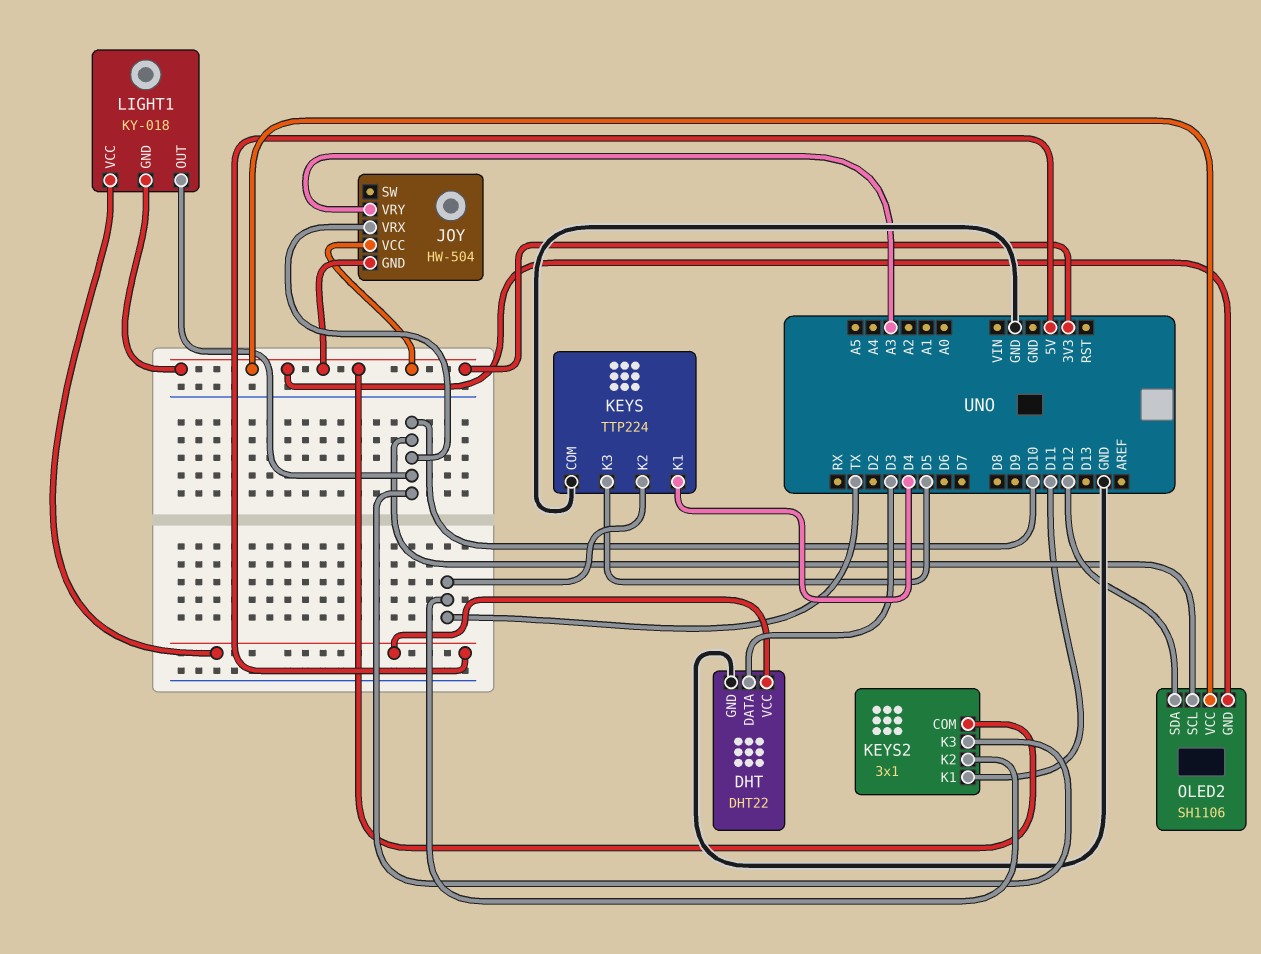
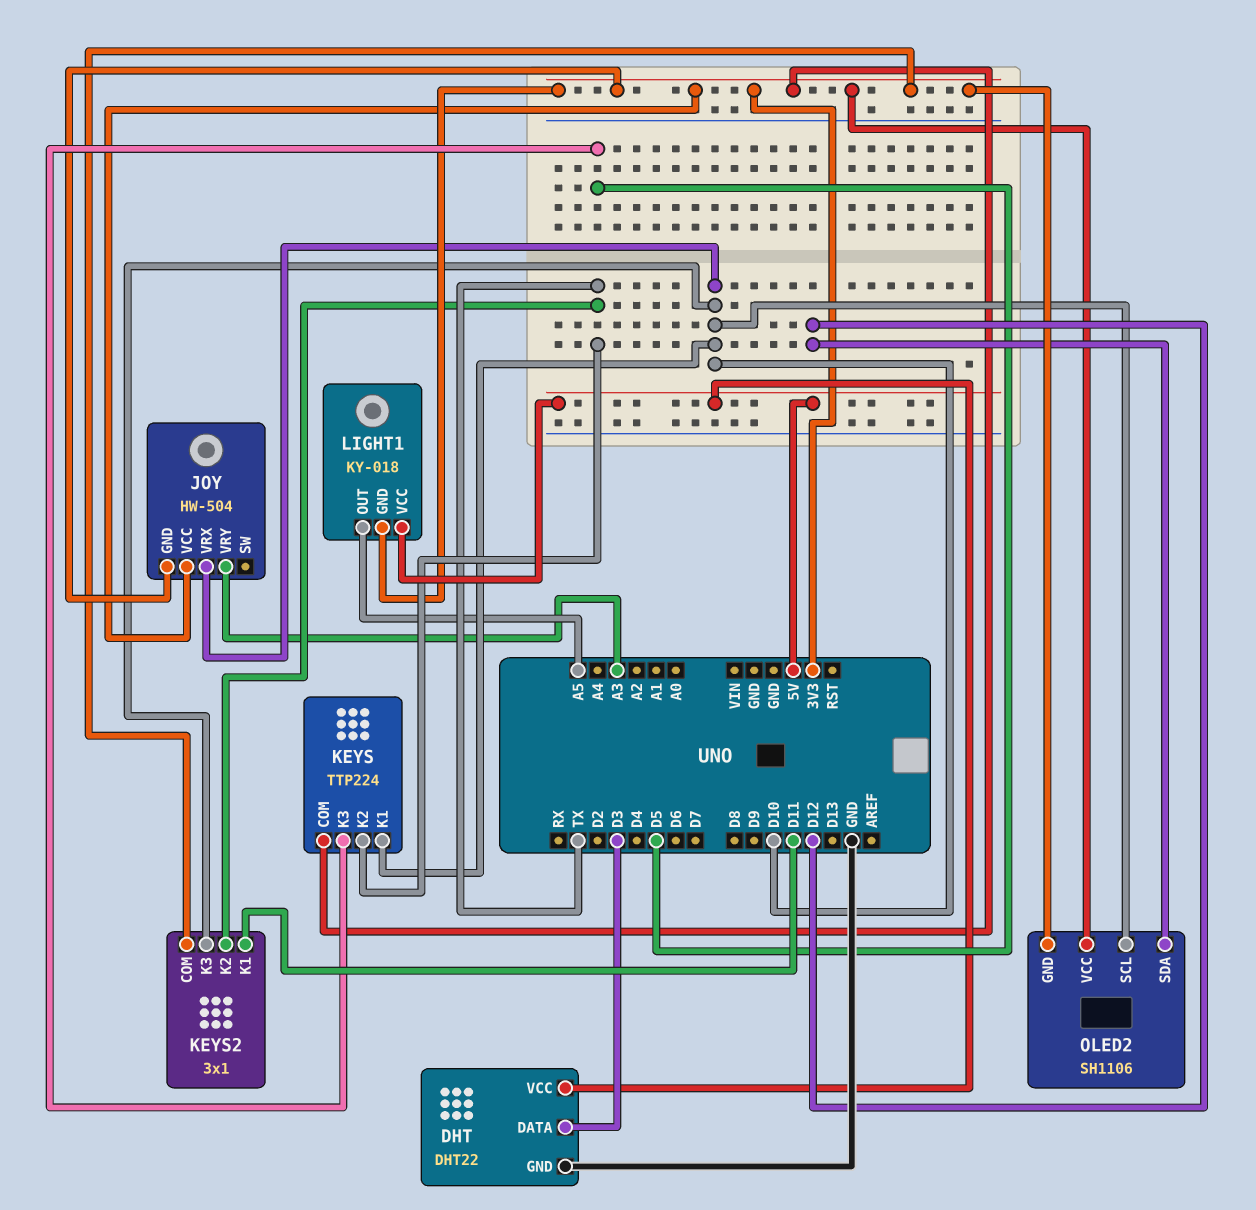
KEYS pin COM: GND -> 3V3
KEYS pin K1: D4 -> D10
LIGHT1 pin OUT: D10 -> A5

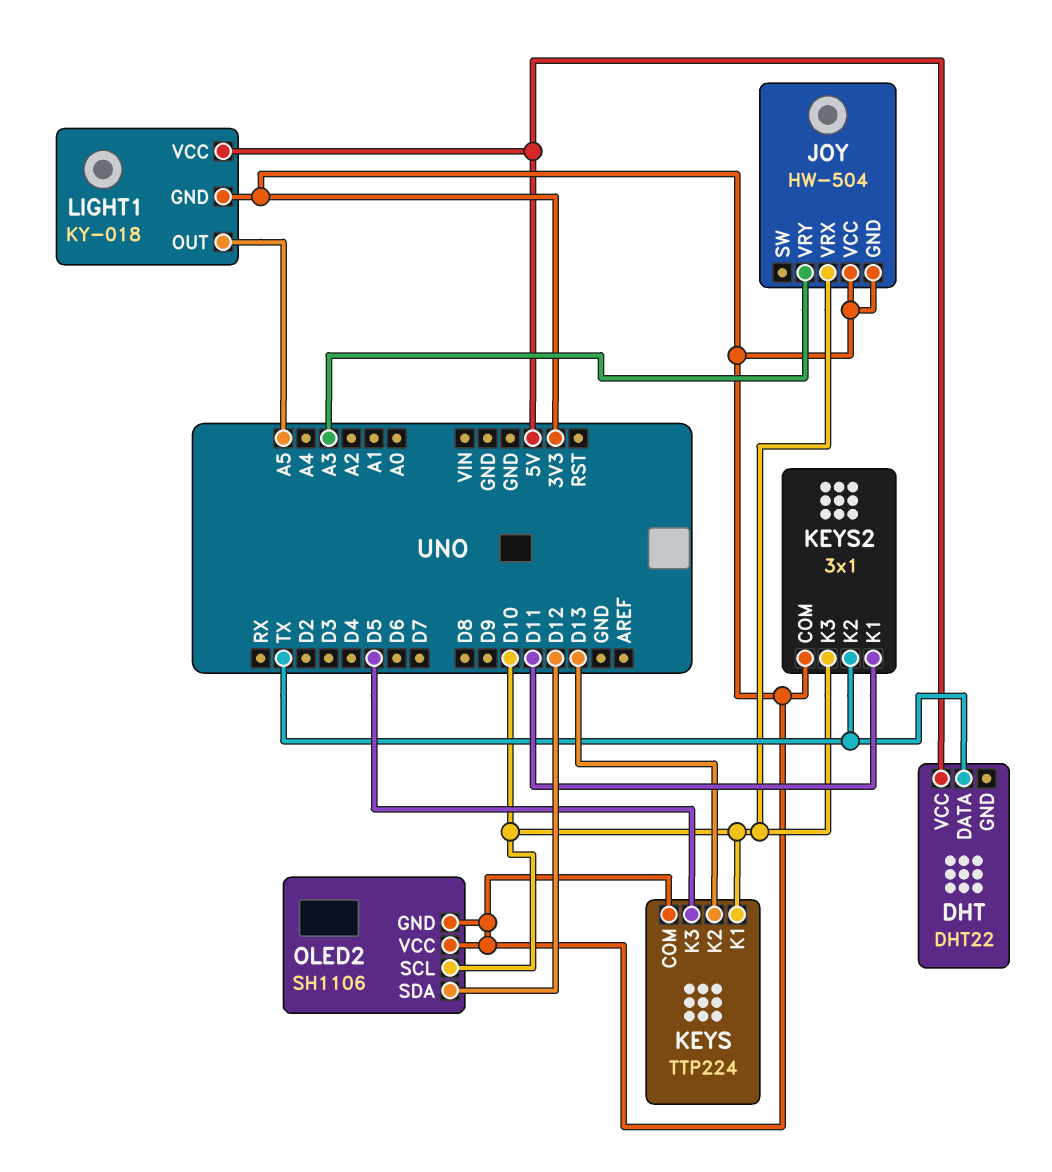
DHT pin DATA: D3 -> TX
DHT pin GND: GND -> none
KEYS pin K2: TX -> D13

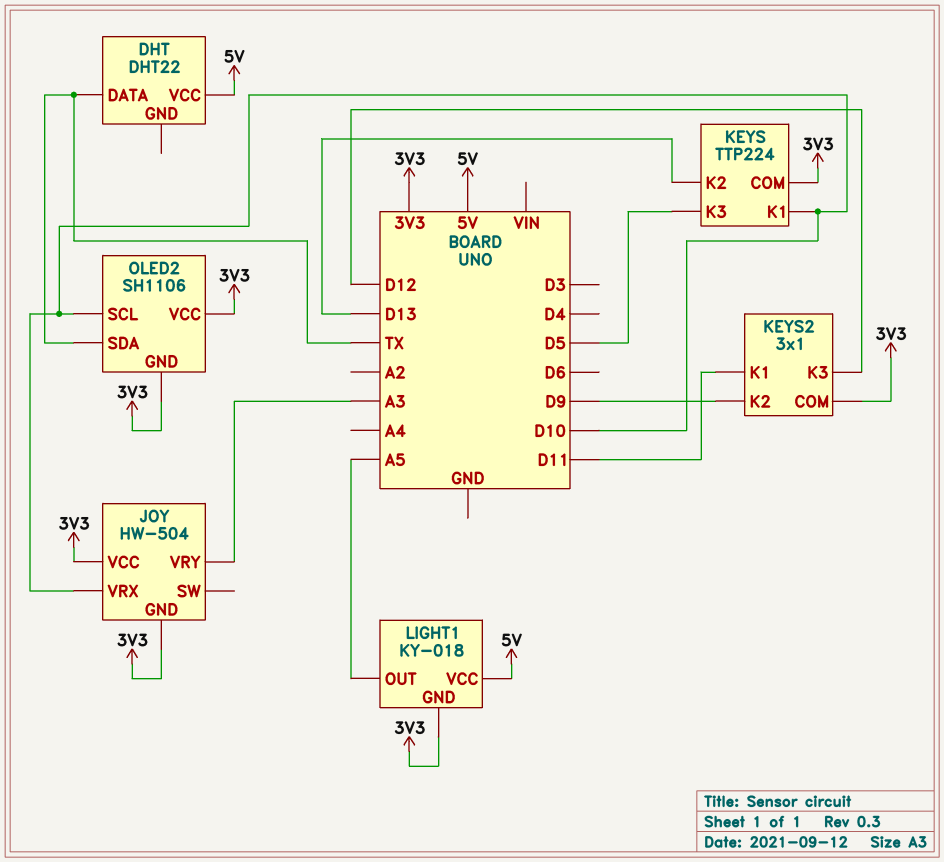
KEYS2 pin K2: TX -> D9
KEYS2 pin K3: D10 -> D12
OLED2 pin SDA: D12 -> TX

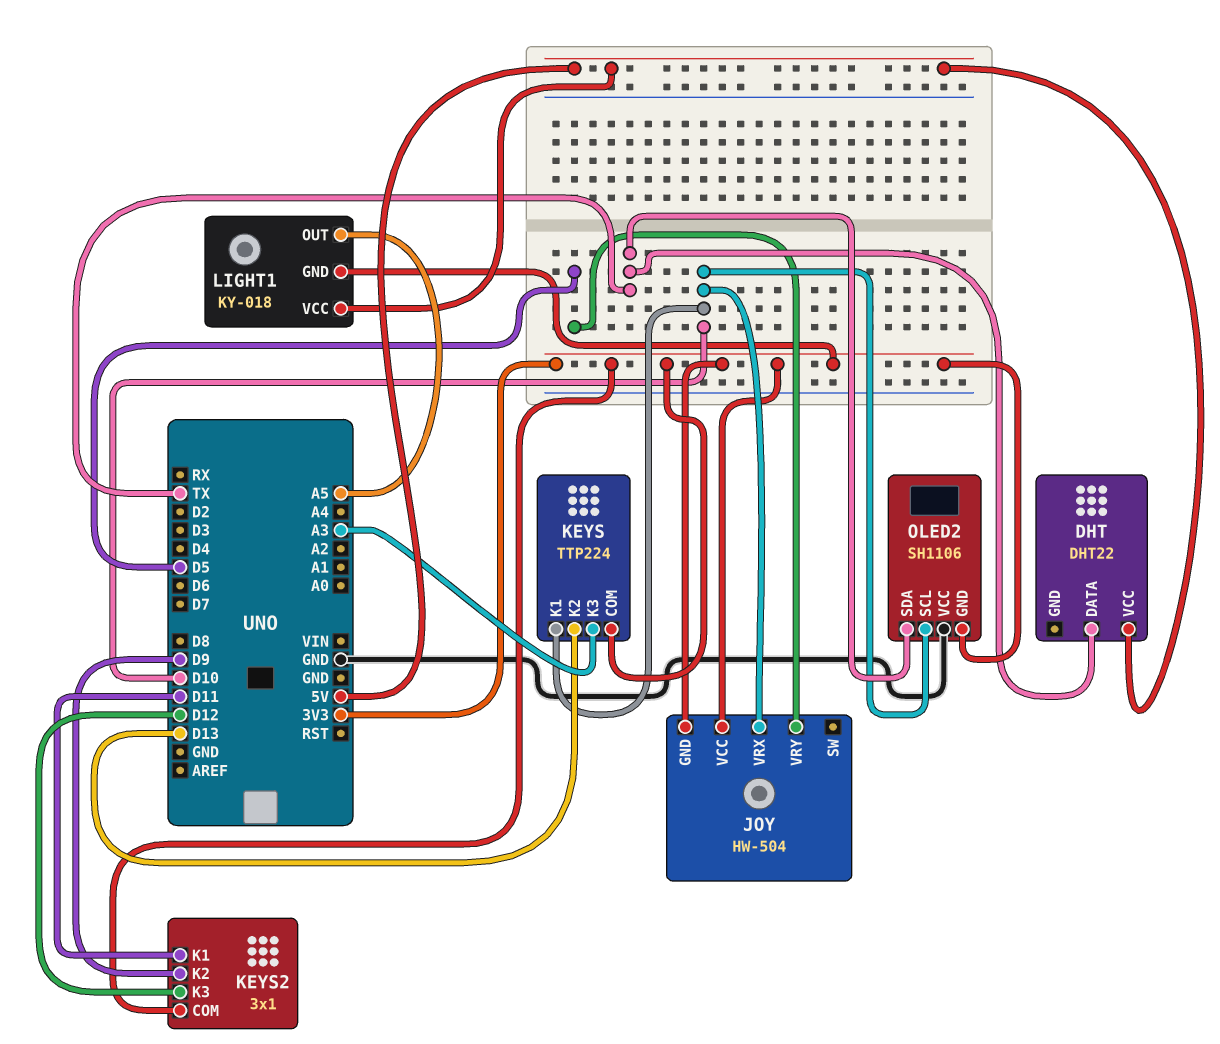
JOY pin VRY: A3 -> D5
KEYS pin K3: D5 -> A3
OLED2 pin VCC: 3V3 -> GND

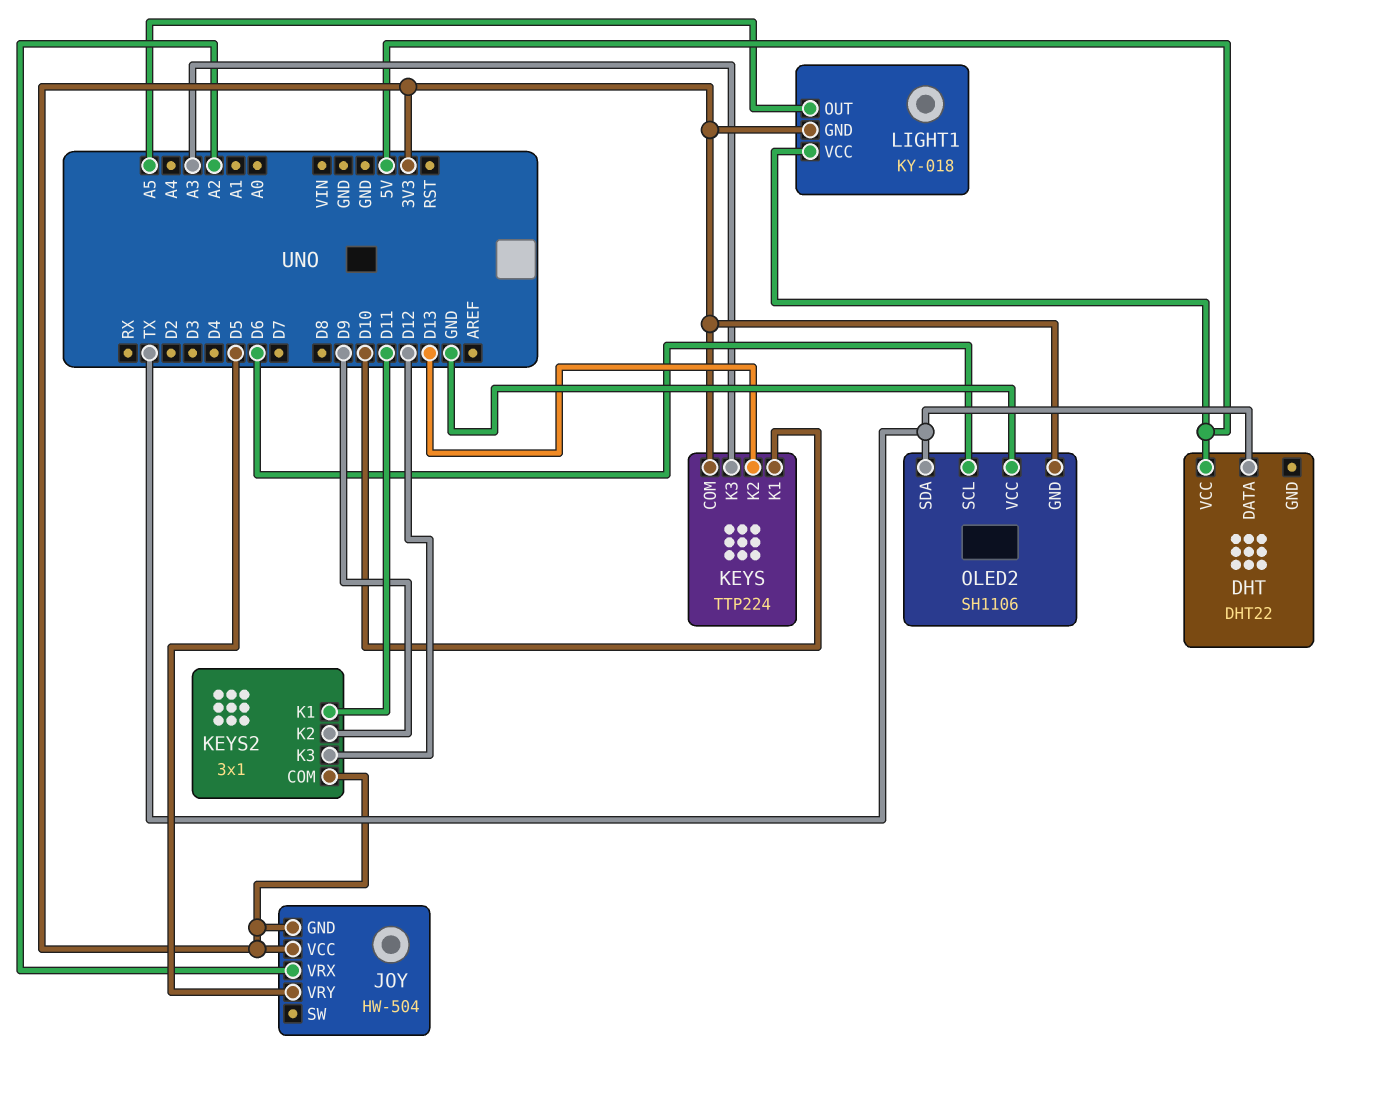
JOY pin VRX: D10 -> A2
OLED2 pin SCL: D10 -> D6

